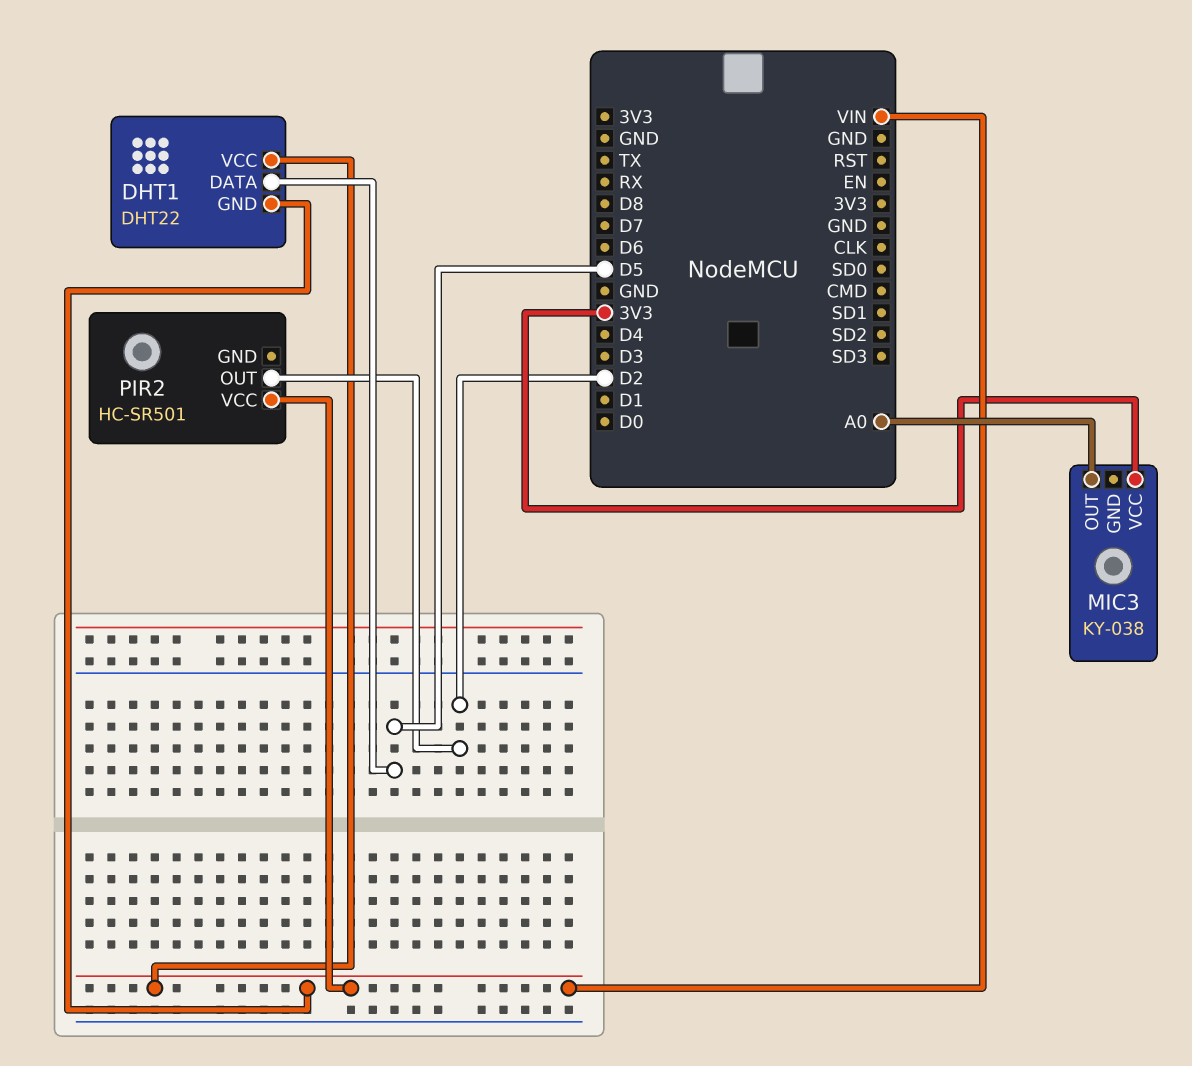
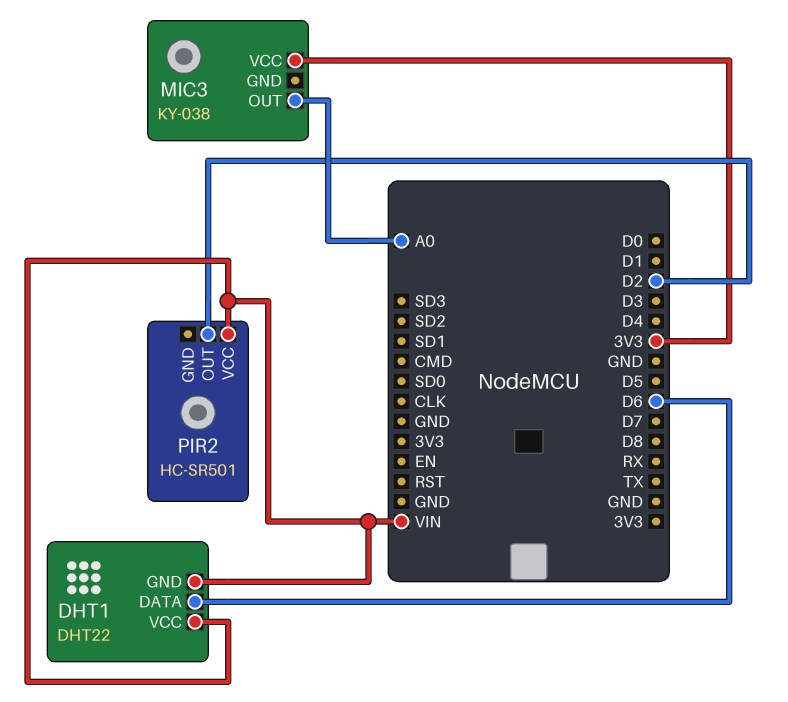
DHT1 pin DATA: D5 -> D6

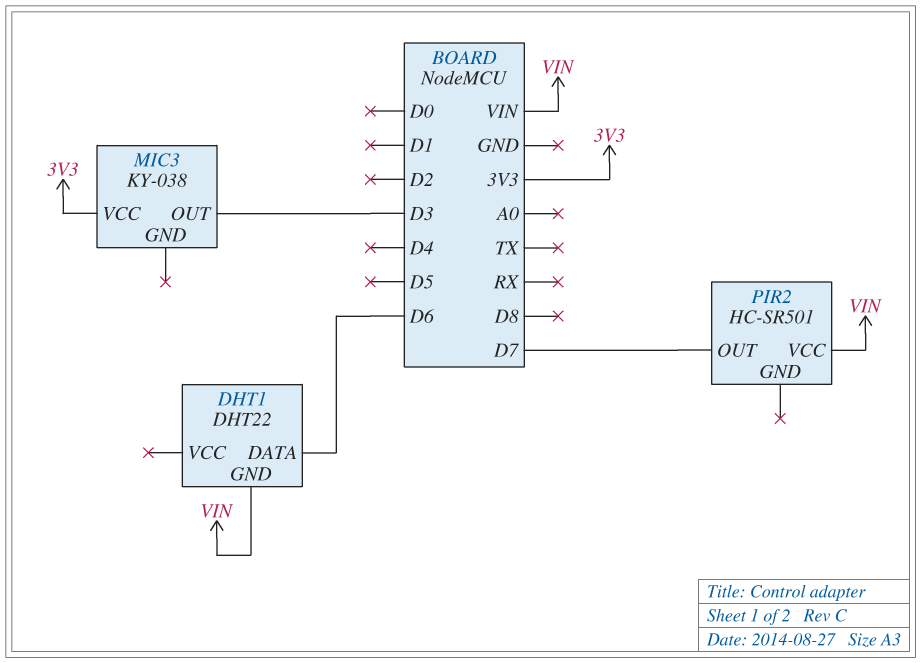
DHT1 pin VCC: VIN -> none
MIC3 pin OUT: A0 -> D3
PIR2 pin OUT: D2 -> D7

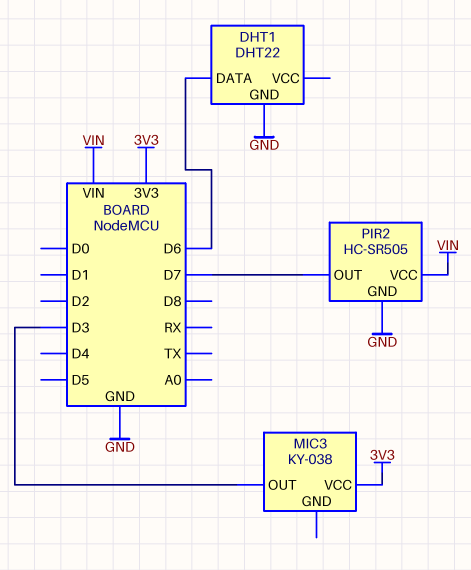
DHT1 pin GND: VIN -> GND
PIR2: HC-SR501 -> HC-SR505
PIR2 pin GND: none -> GND

